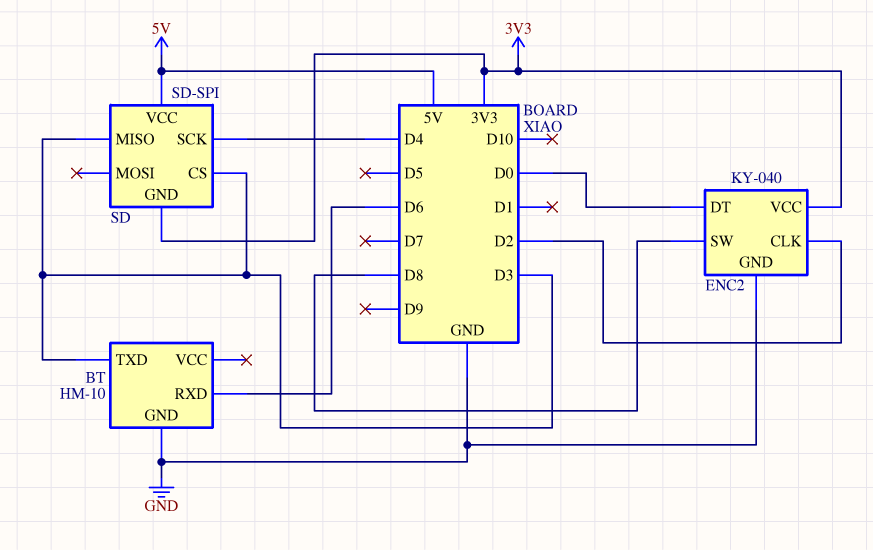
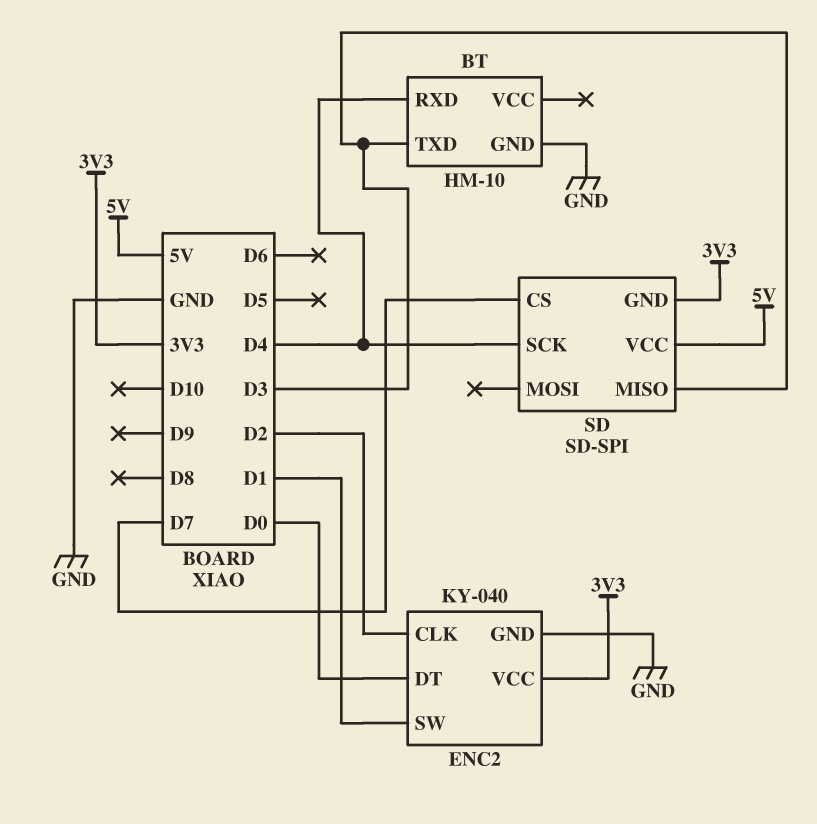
BT pin RXD: D6 -> D4
ENC2 pin SW: D8 -> D1
SD pin CS: D3 -> D7

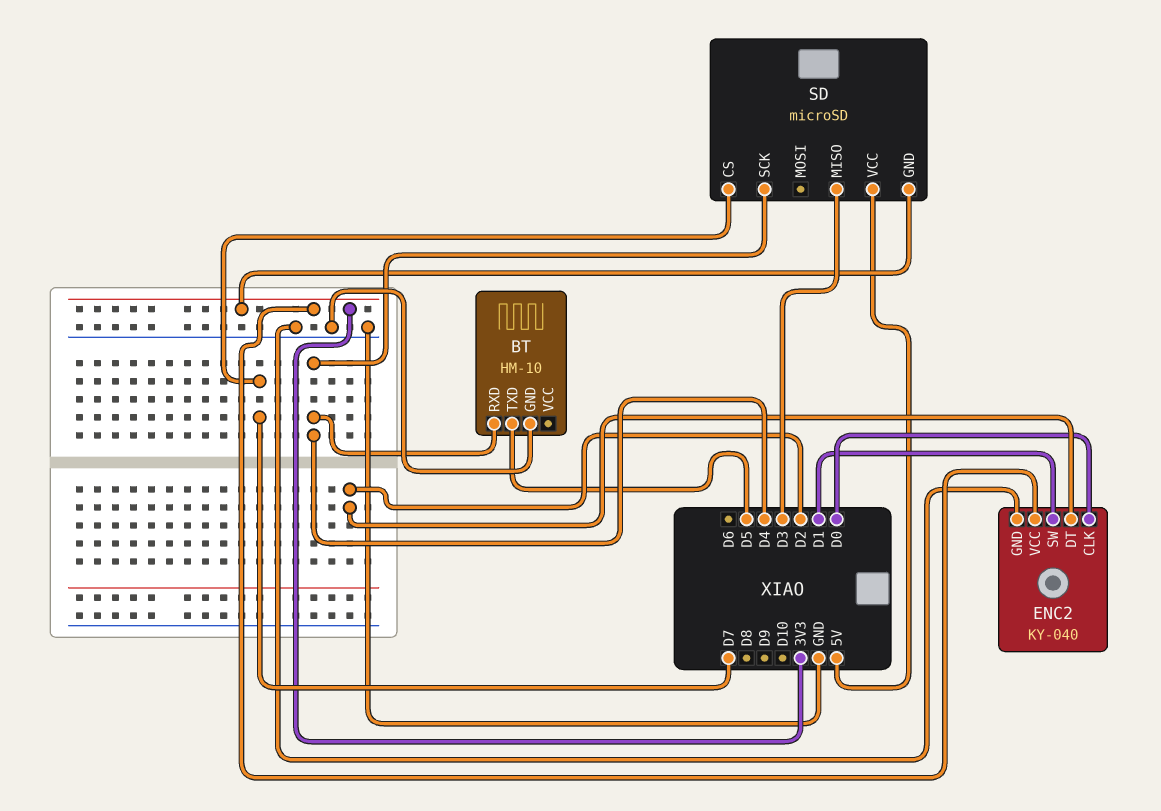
BT pin TXD: D3 -> D5
ENC2 pin CLK: D2 -> D0
ENC2 pin DT: D0 -> D2
SD: SD-SPI -> microSD

